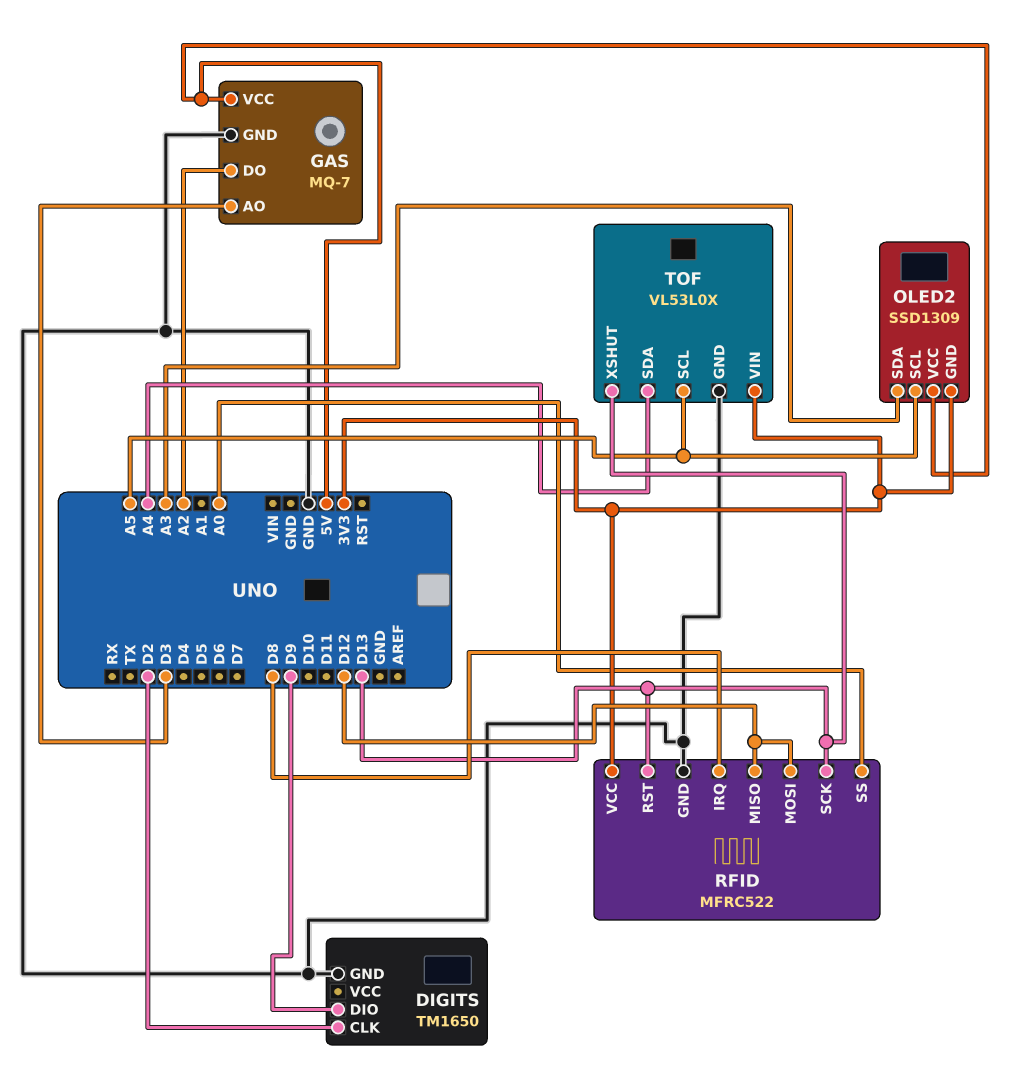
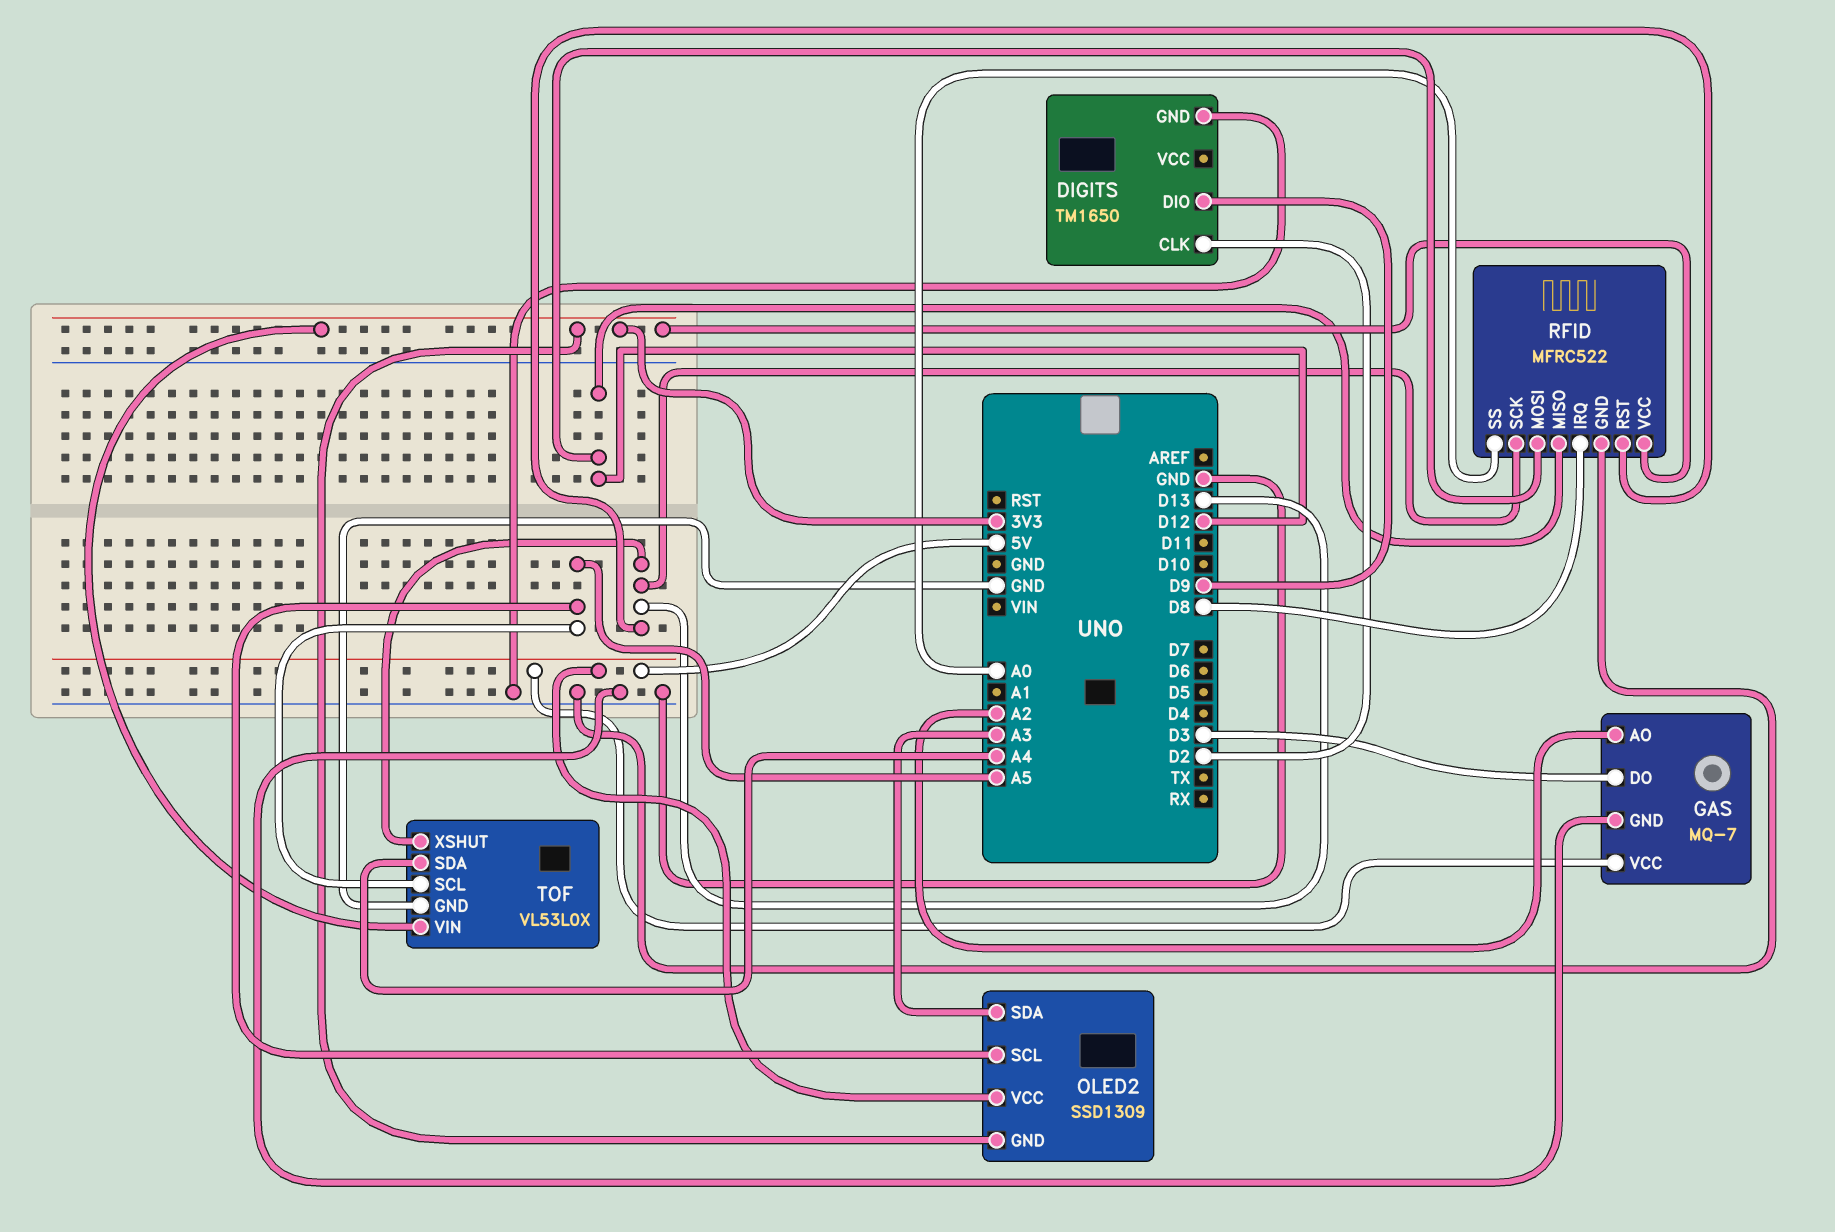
GAS pin AO: D3 -> A2
GAS pin DO: A2 -> D3

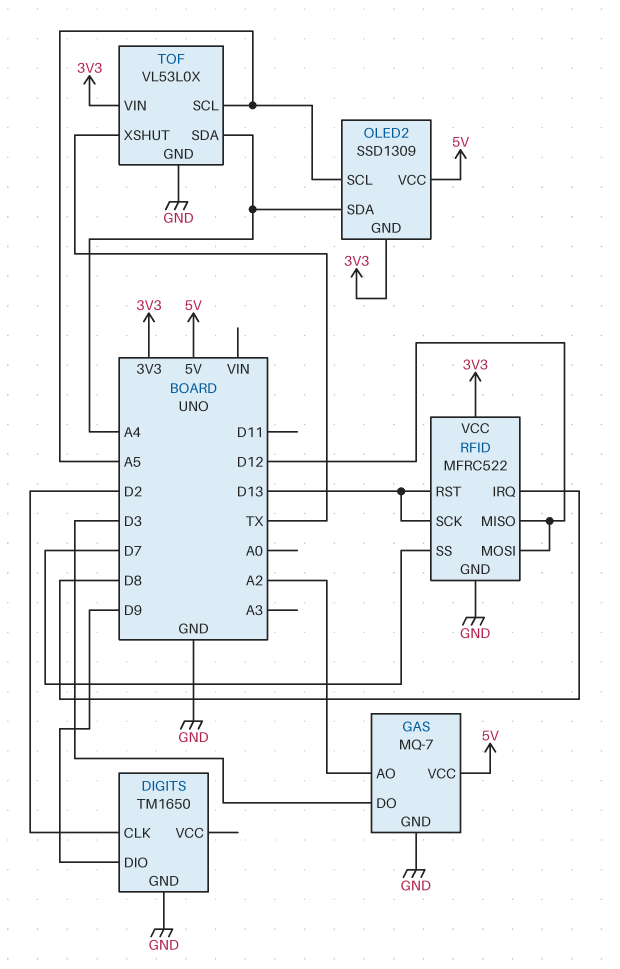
OLED2 pin SDA: A3 -> A4
RFID pin SS: A0 -> D7
TOF pin XSHUT: D13 -> TX

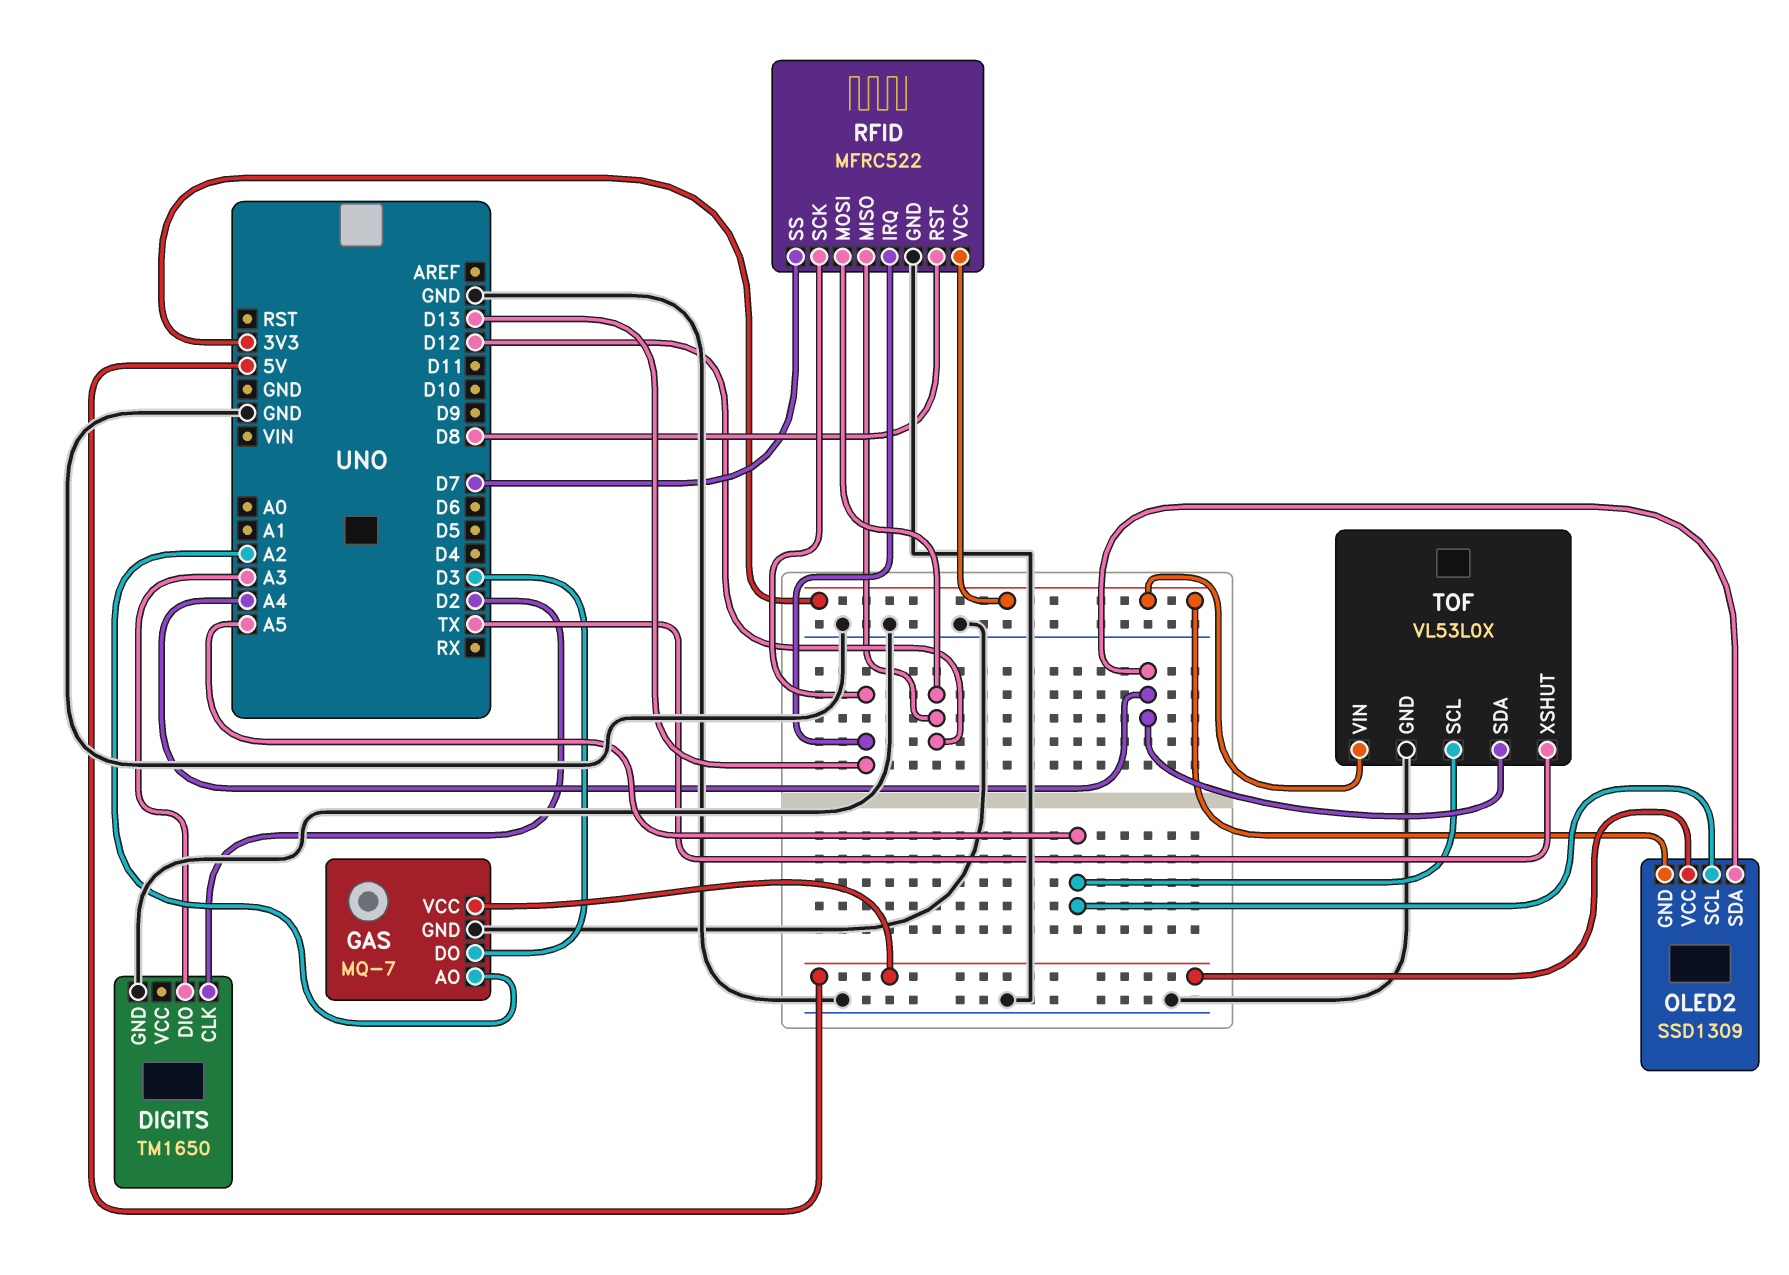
DIGITS pin DIO: D9 -> A3
RFID pin IRQ: D8 -> D13
RFID pin RST: D13 -> D8

